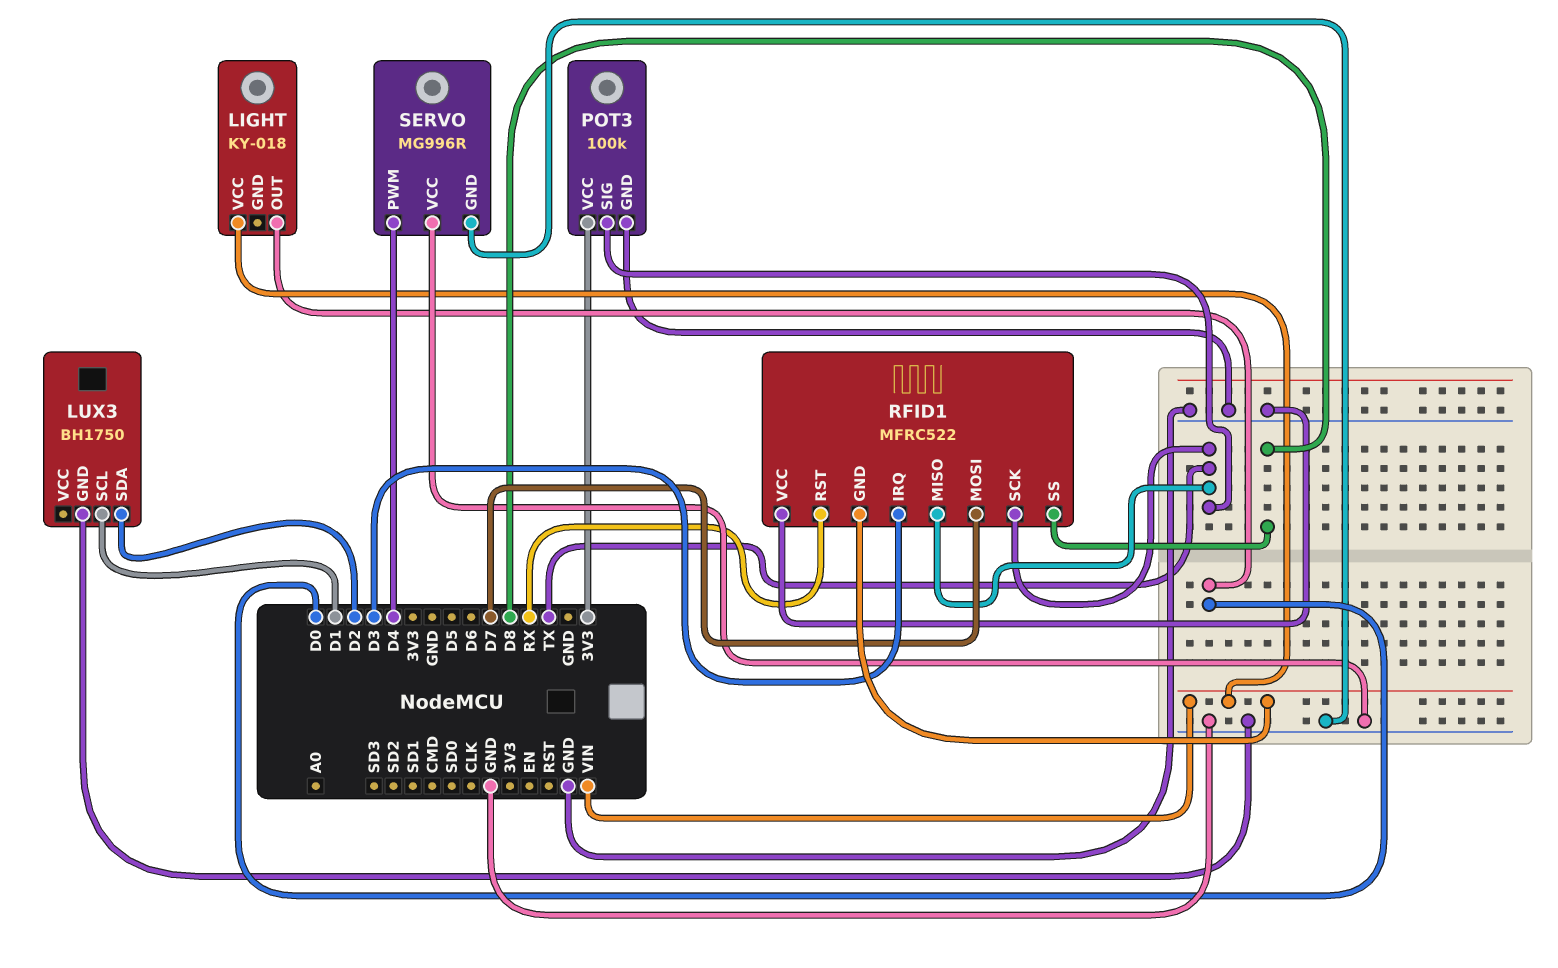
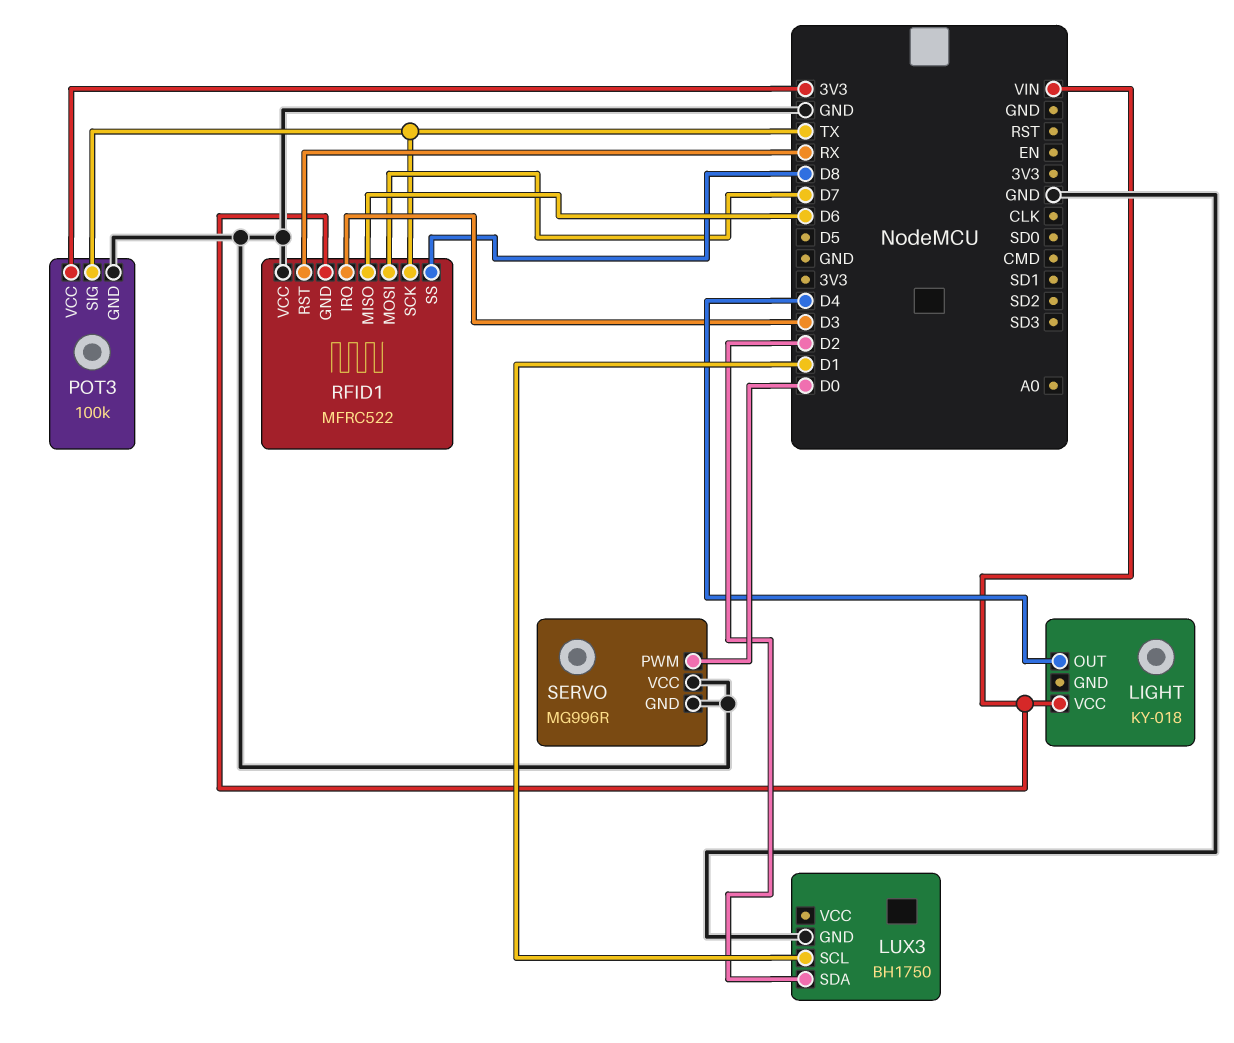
LIGHT pin OUT: D0 -> D4
RFID1 pin MISO: TX -> D6
SERVO pin PWM: D4 -> D0

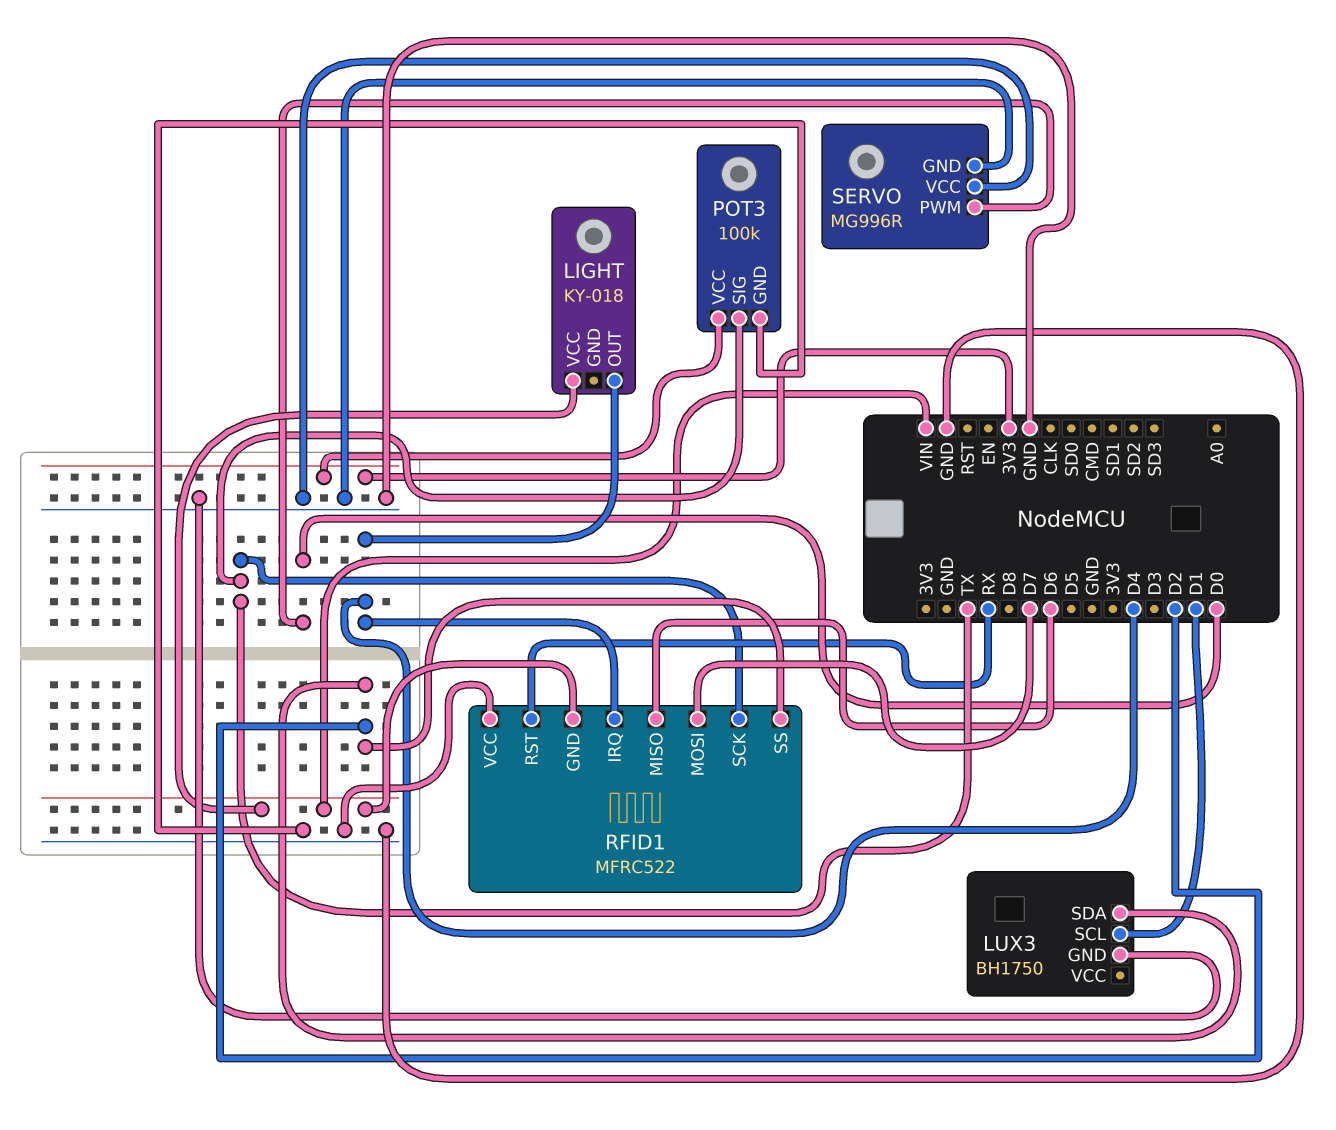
RFID1 pin IRQ: D3 -> D4
RFID1 pin SS: D8 -> D2

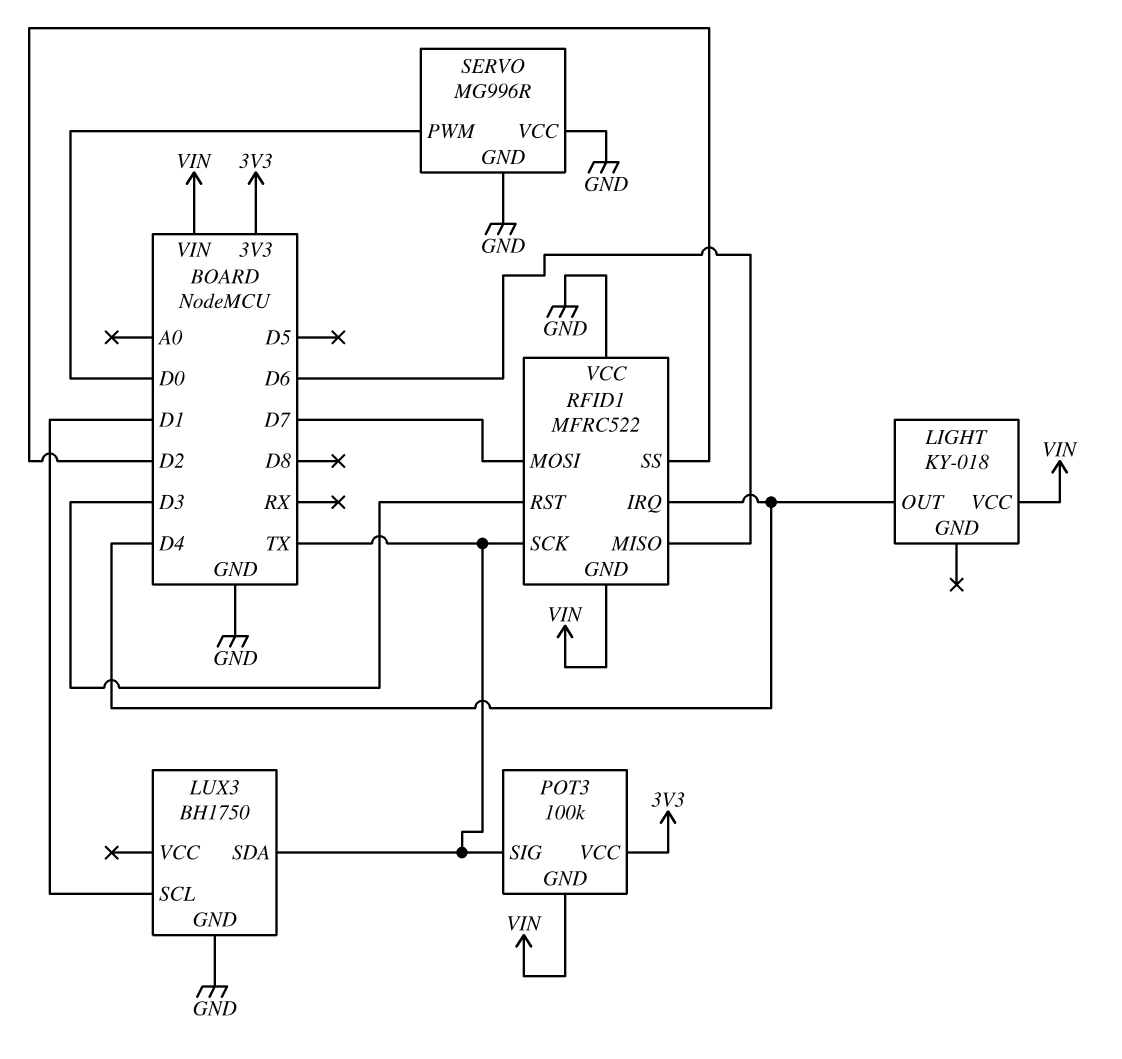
LUX3 pin SDA: D2 -> TX
POT3 pin GND: GND -> VIN
RFID1 pin RST: RX -> D3

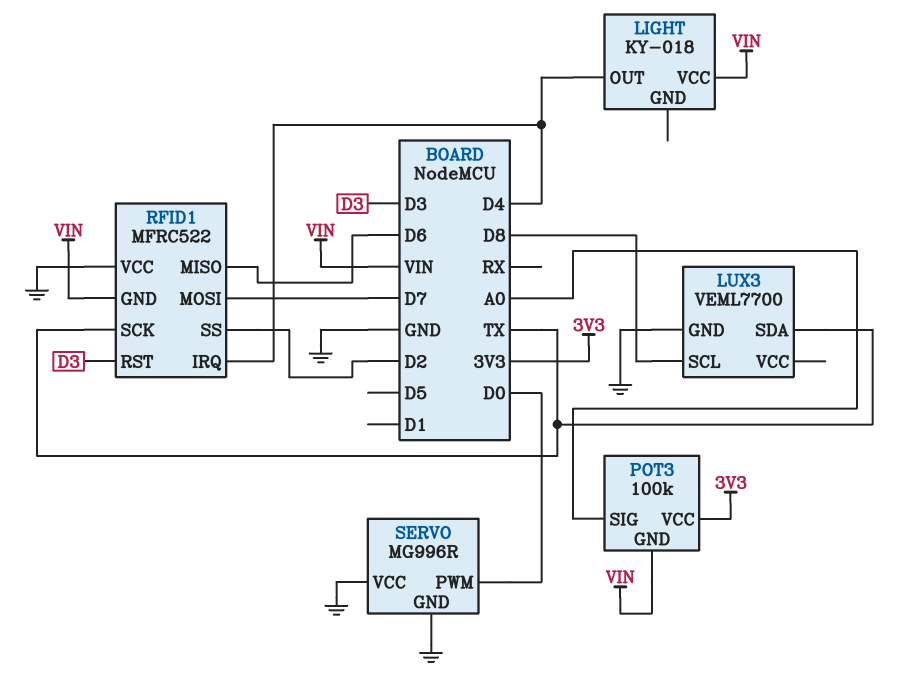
LUX3: BH1750 -> VEML7700
LUX3 pin SCL: D1 -> D8
POT3 pin SIG: TX -> A0

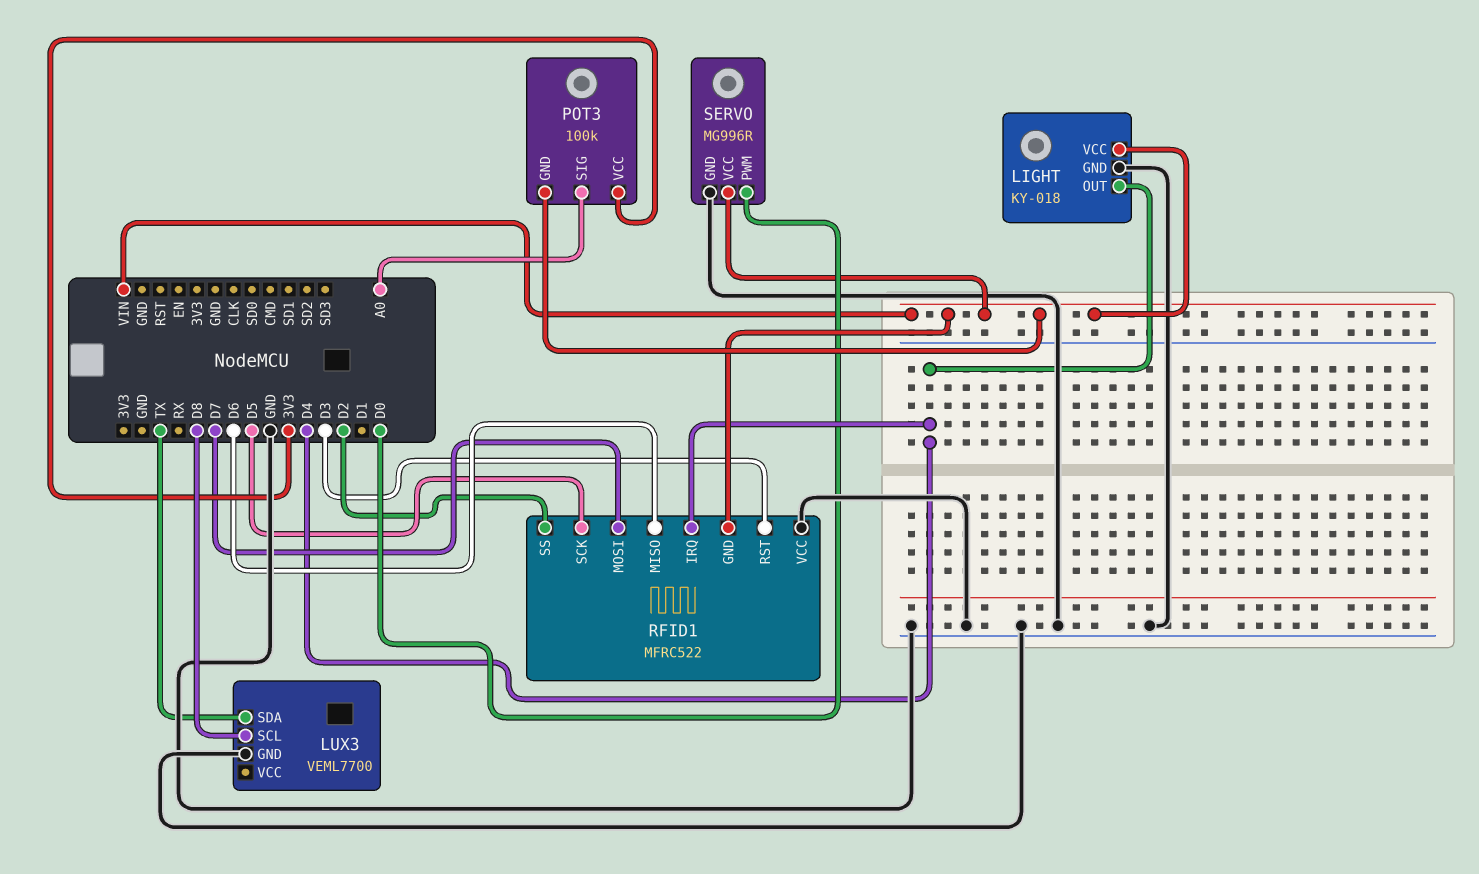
LIGHT pin GND: none -> GND
RFID1 pin SCK: TX -> D5
SERVO pin VCC: GND -> VIN

